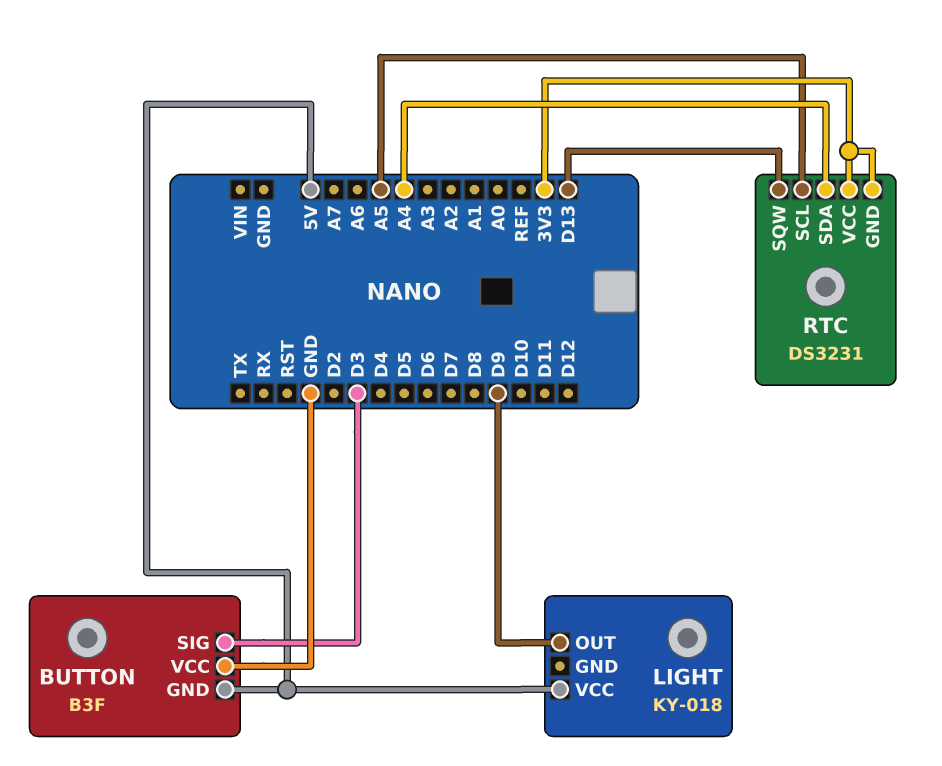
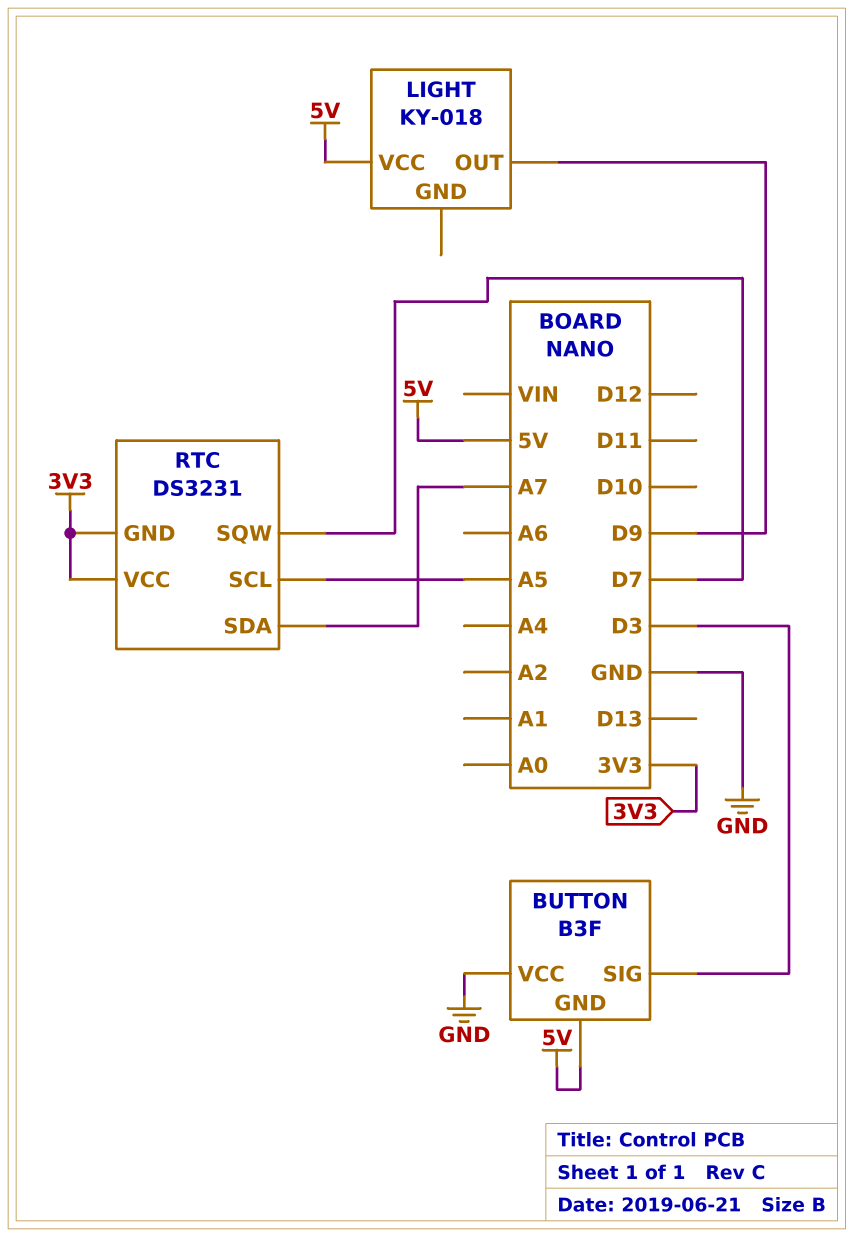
RTC pin SDA: A4 -> A7
RTC pin SQW: D13 -> D7

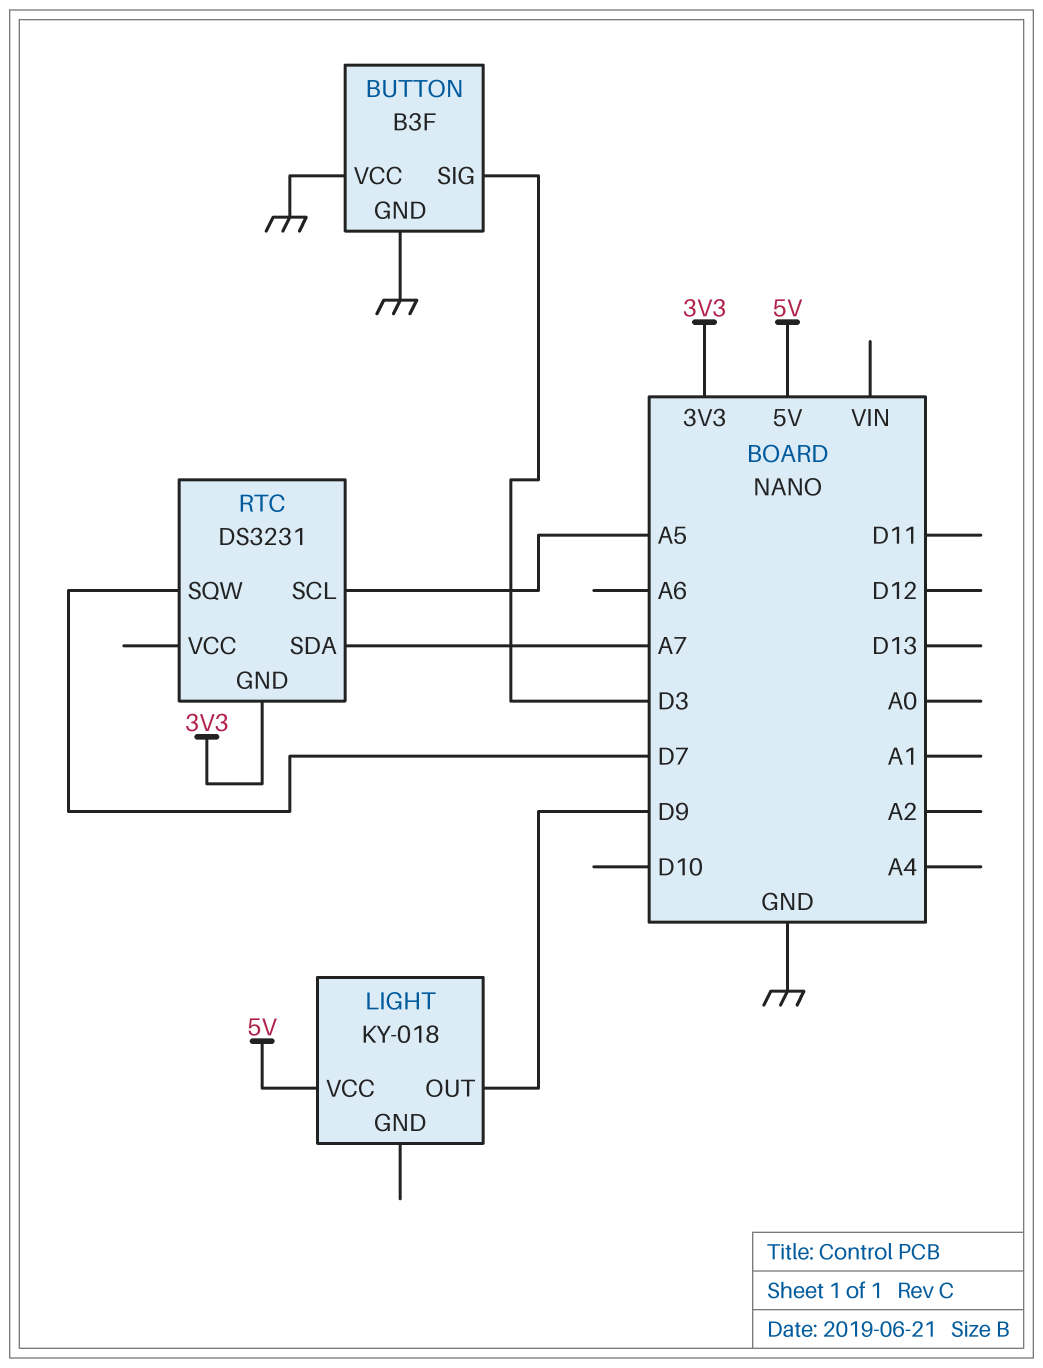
BUTTON pin GND: 5V -> GND
RTC pin VCC: 3V3 -> none

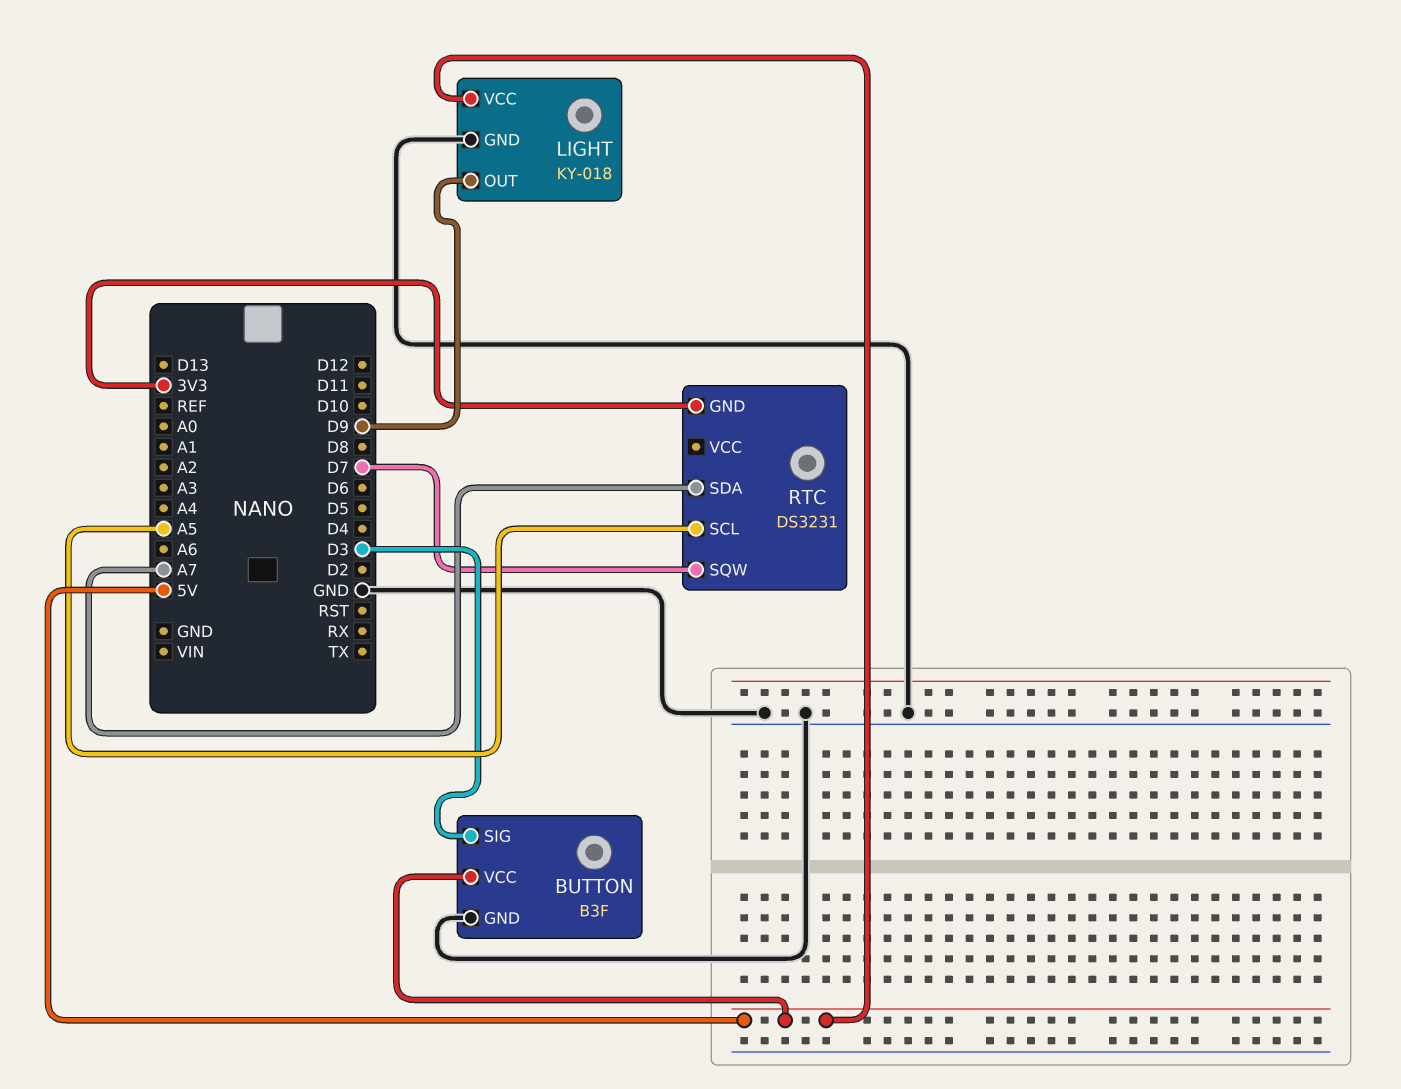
BUTTON pin VCC: GND -> 5V
LIGHT pin GND: none -> GND

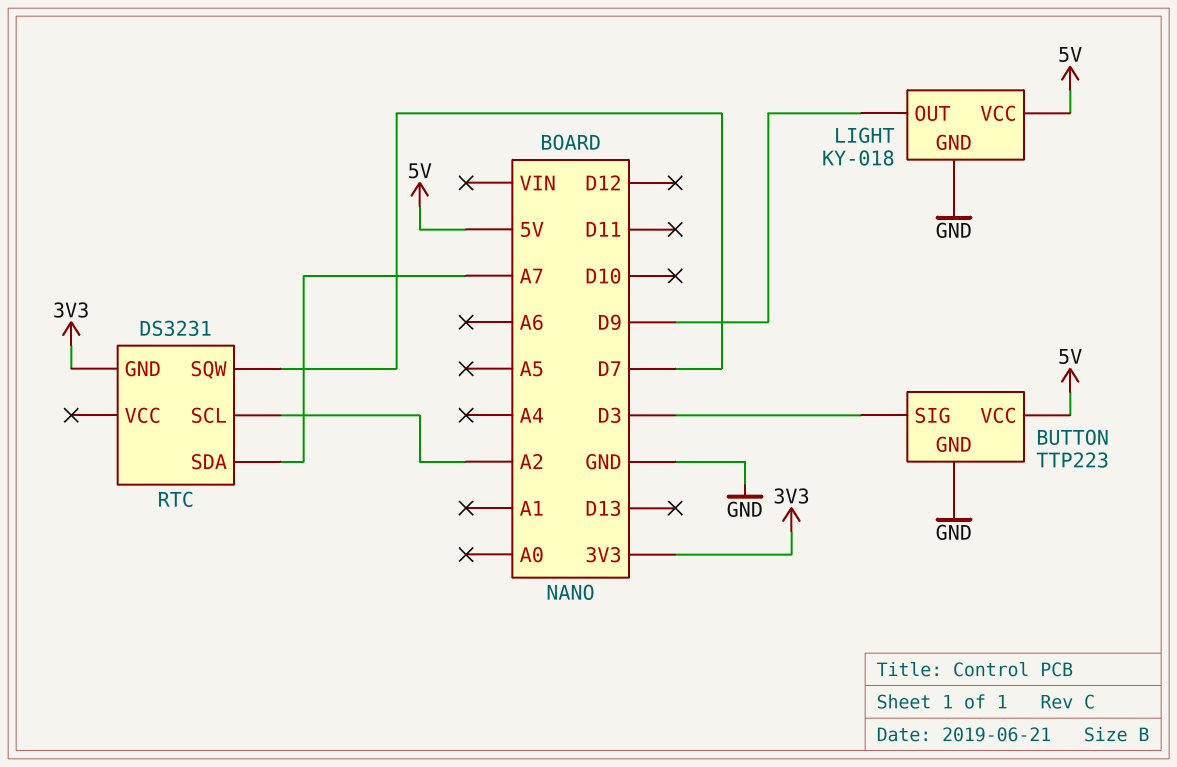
BUTTON: B3F -> TTP223
RTC pin SCL: A5 -> A2

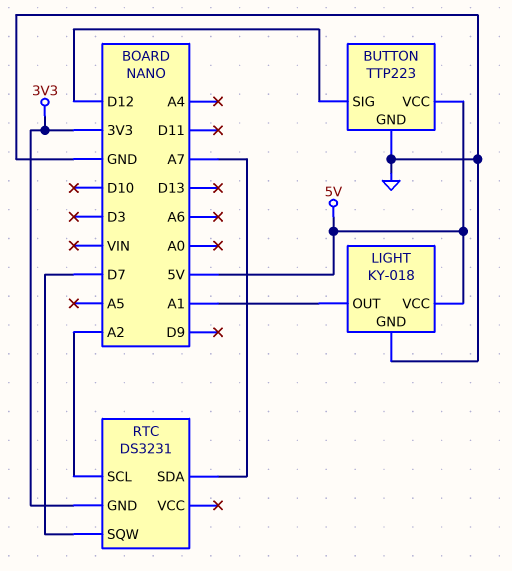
BUTTON pin SIG: D3 -> D12
LIGHT pin OUT: D9 -> A1

